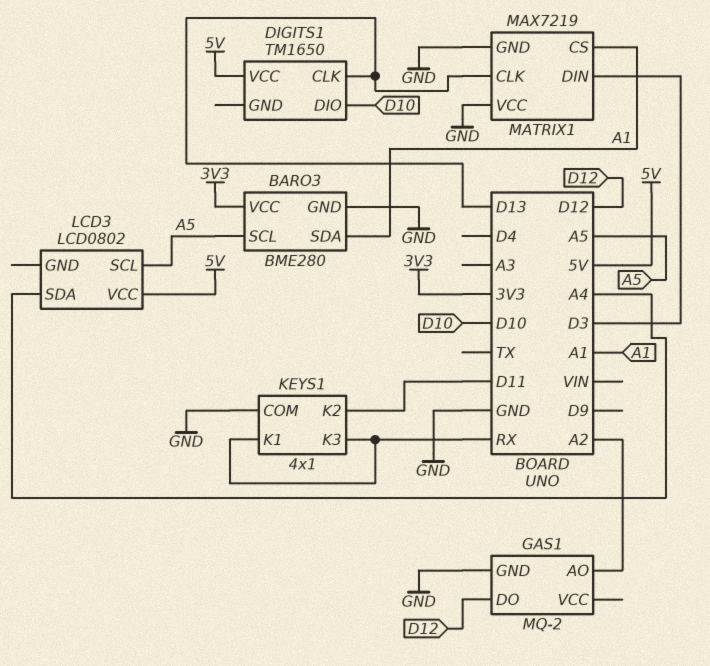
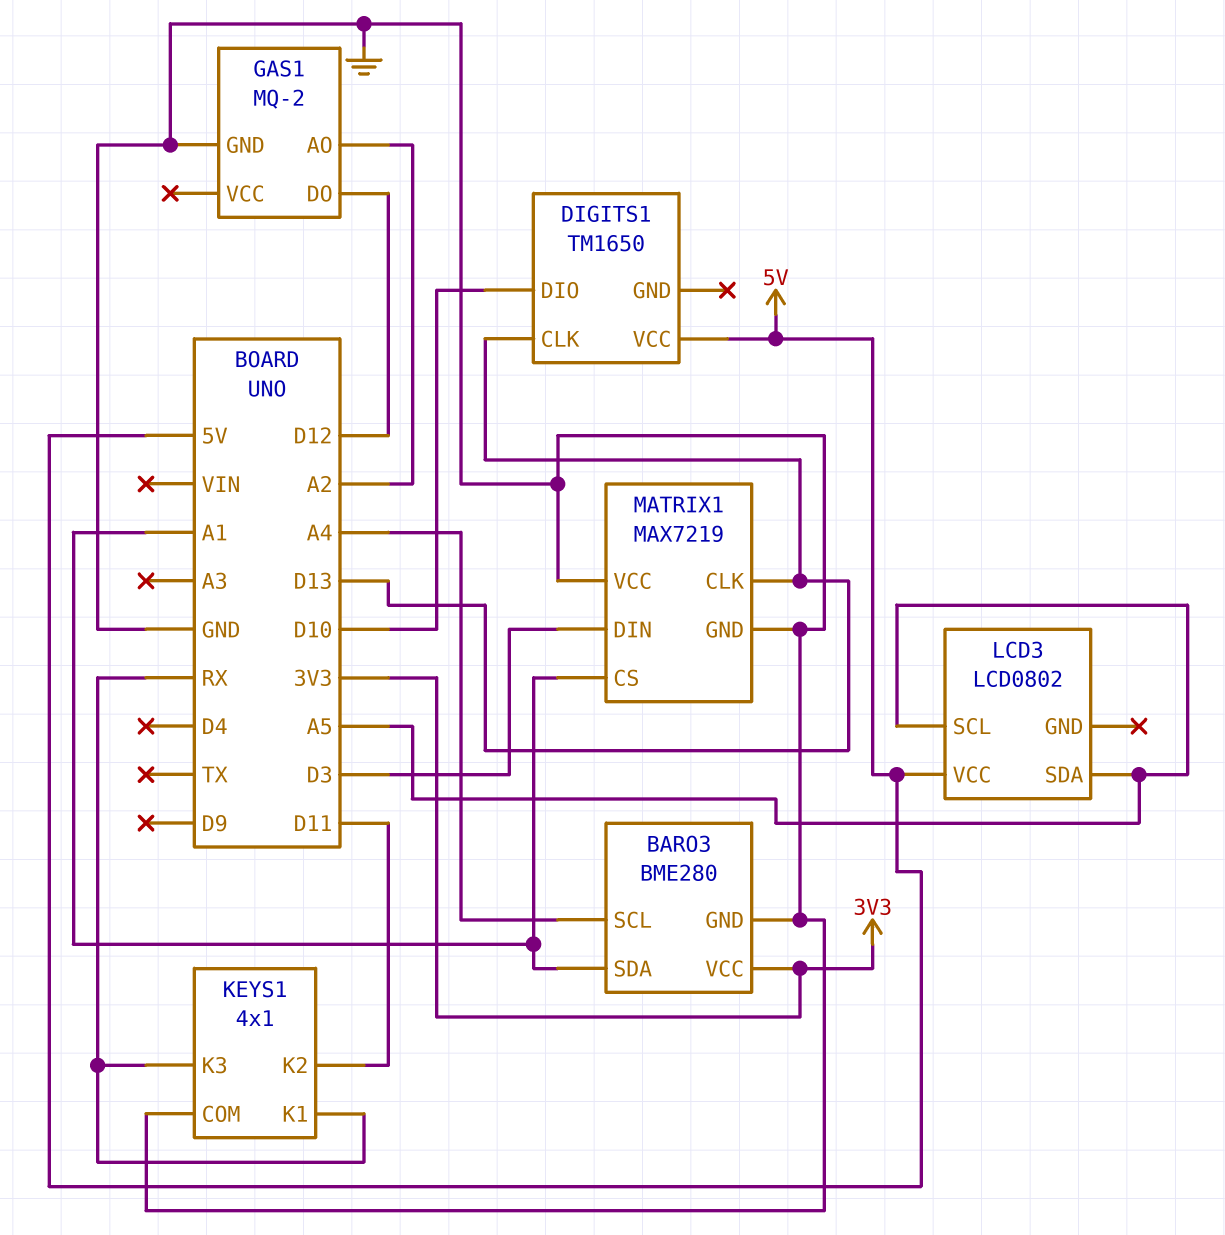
BARO3 pin SCL: A5 -> A4
LCD3 pin SDA: A4 -> A5

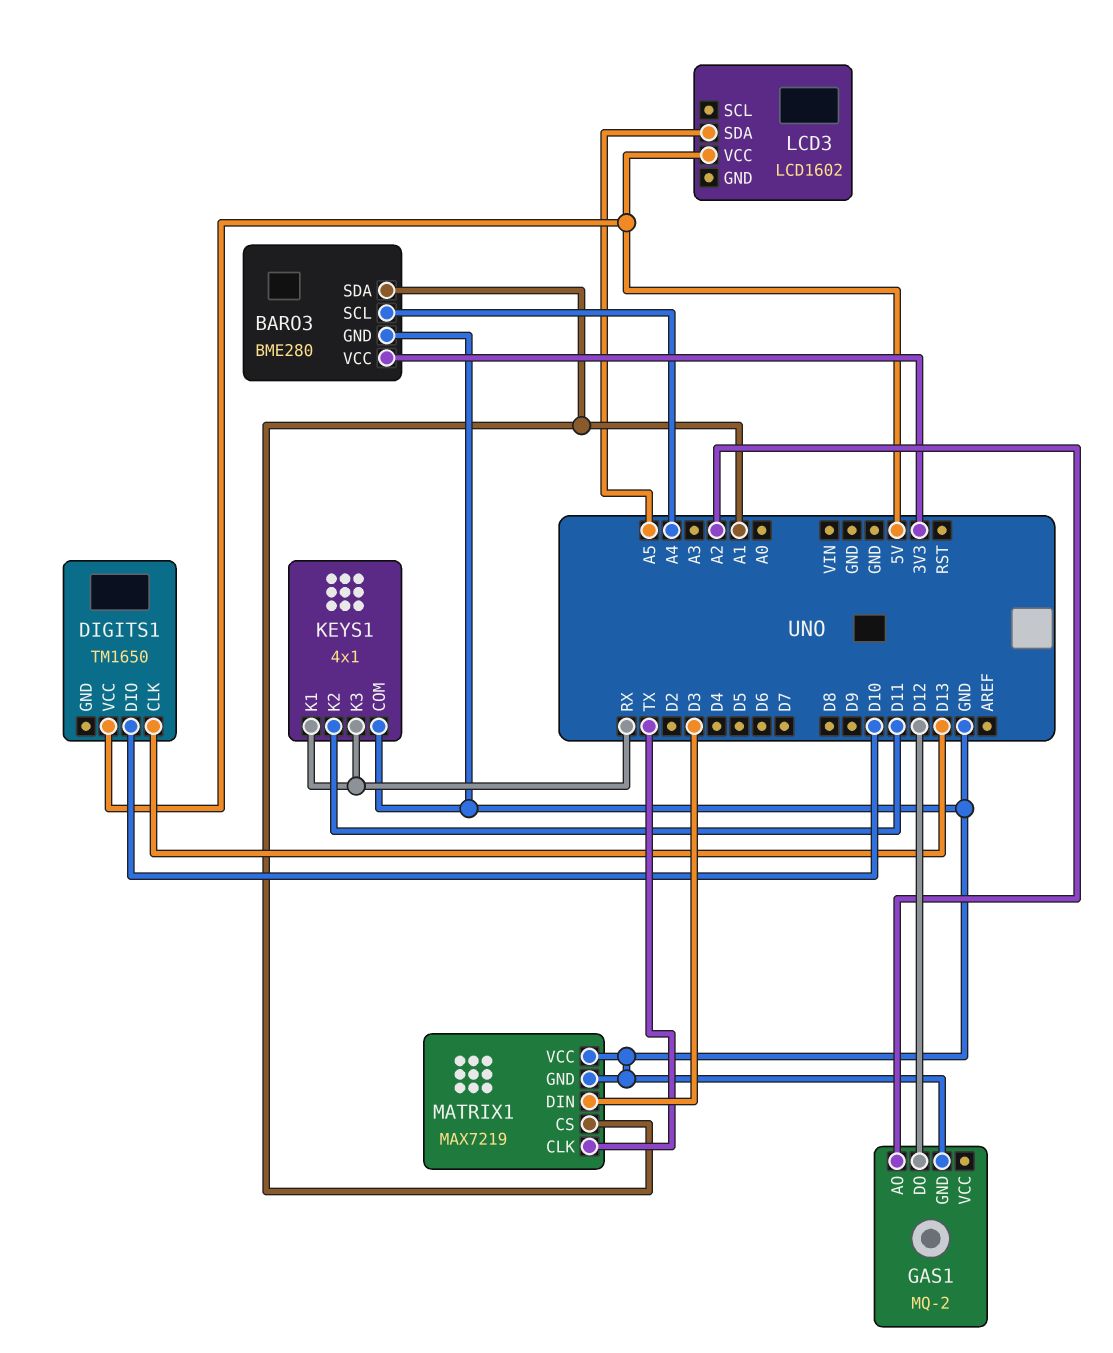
LCD3: LCD0802 -> LCD1602
LCD3 pin SCL: A5 -> none
MATRIX1 pin CLK: D13 -> TX

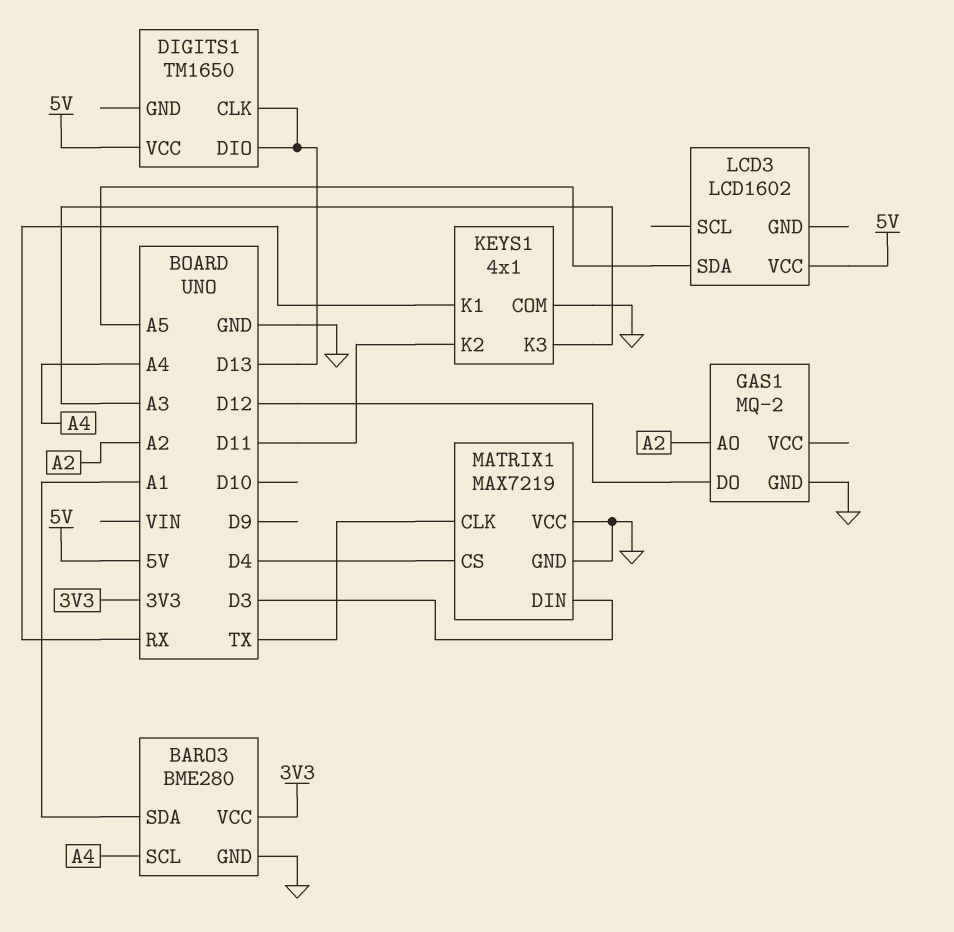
DIGITS1 pin DIO: D10 -> D13
KEYS1 pin K3: RX -> A3
MATRIX1 pin CS: A1 -> D4

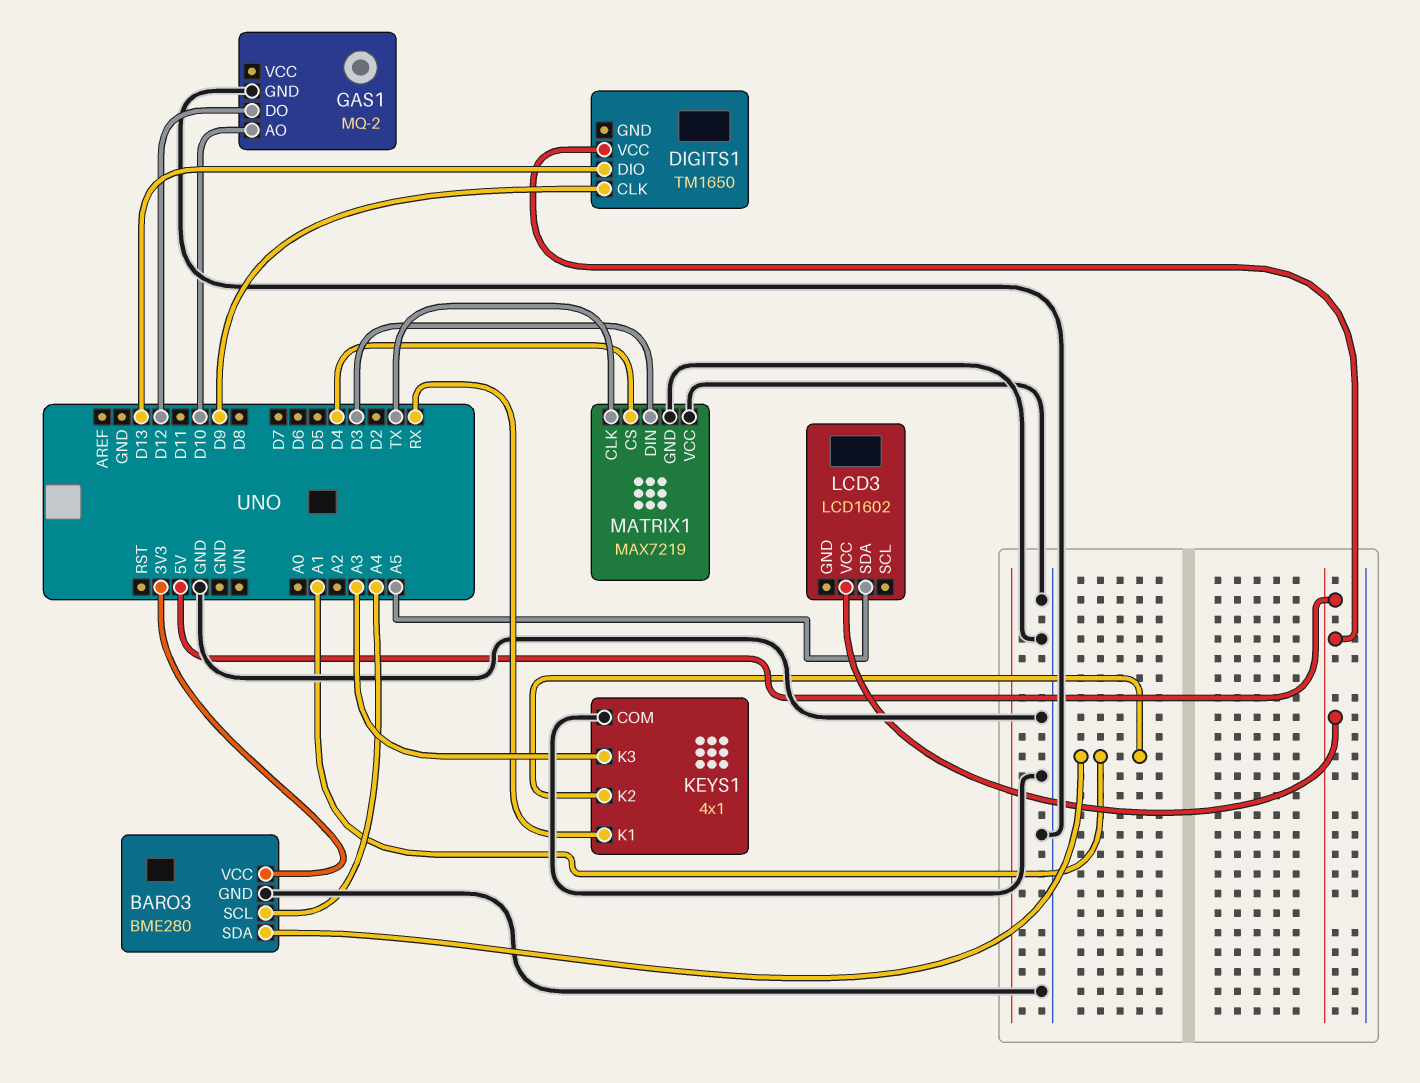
DIGITS1 pin CLK: D13 -> D9
GAS1 pin AO: A2 -> D10
KEYS1 pin K2: D11 -> A1

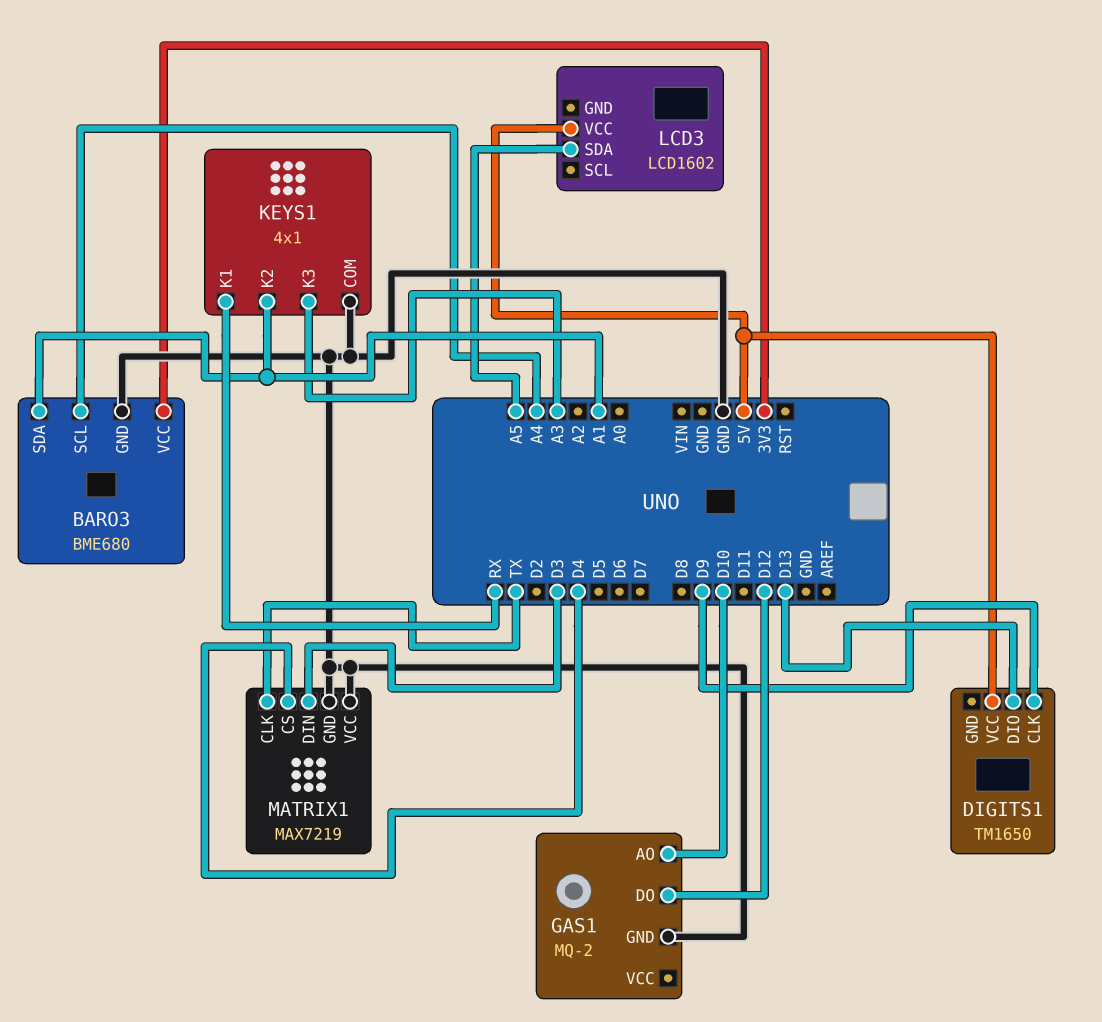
BARO3: BME280 -> BME680

